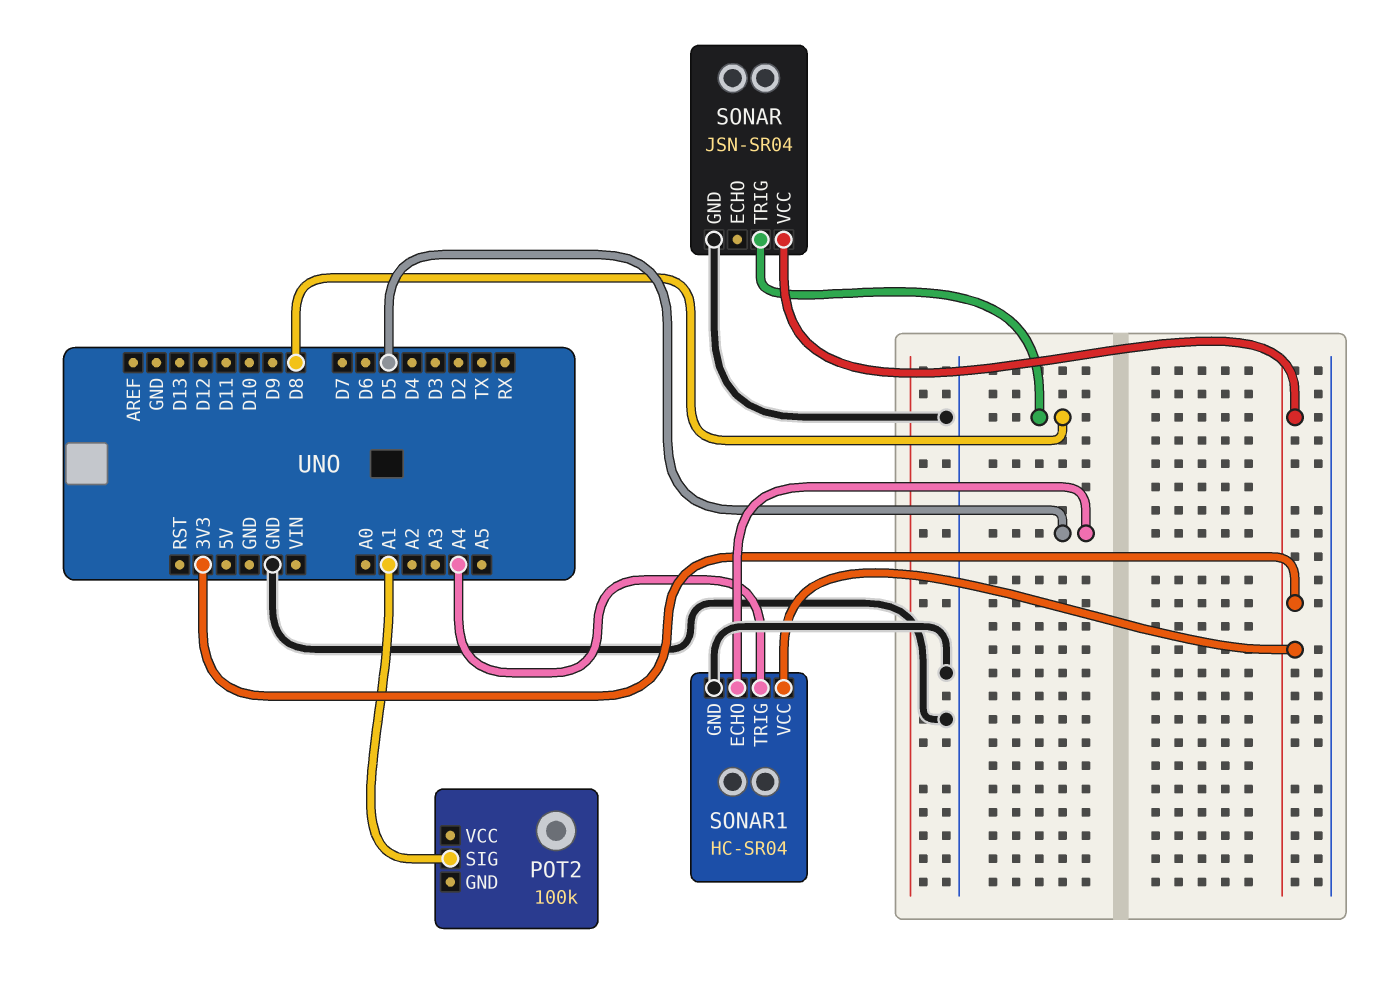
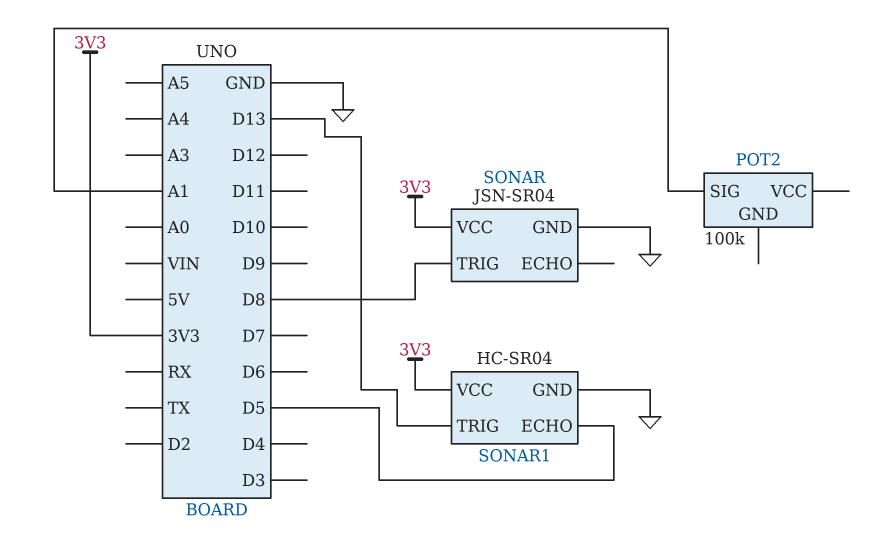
SONAR1 pin TRIG: A4 -> D13

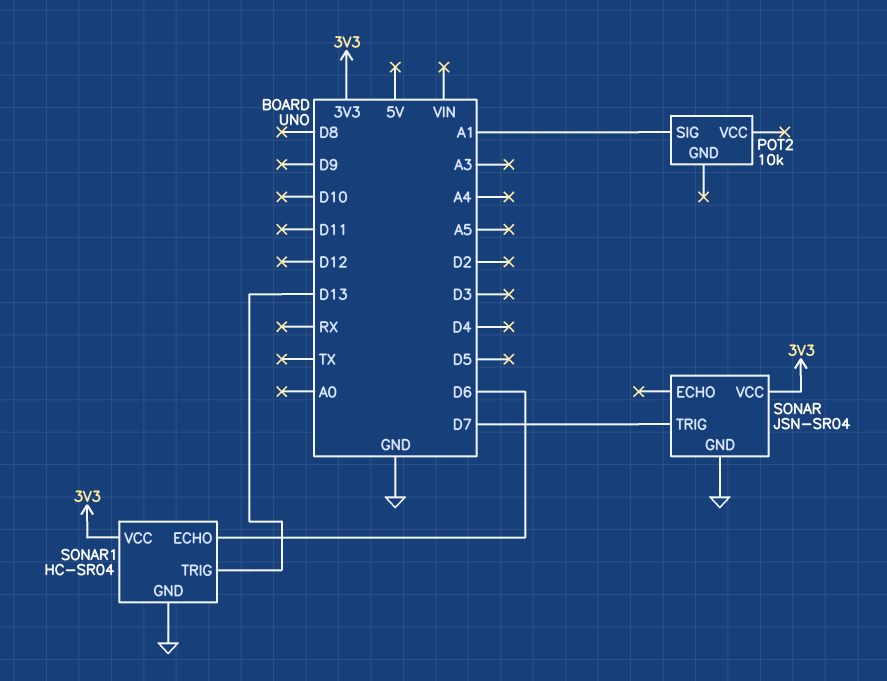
POT2: 100k -> 10k
SONAR pin TRIG: D8 -> D7
SONAR1 pin ECHO: D5 -> D6

